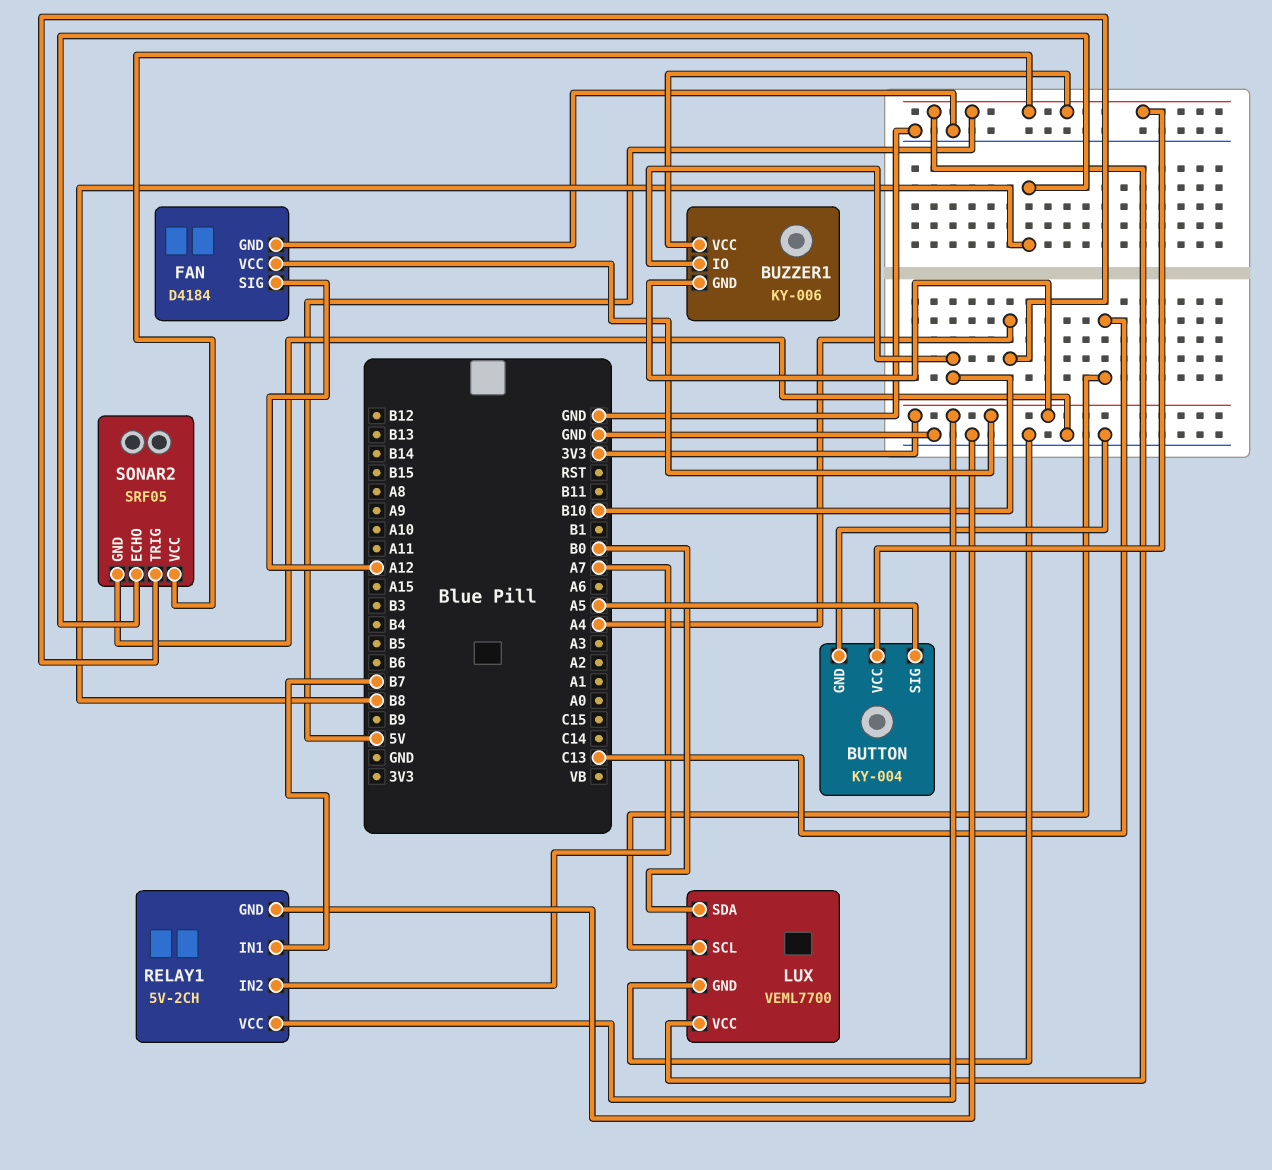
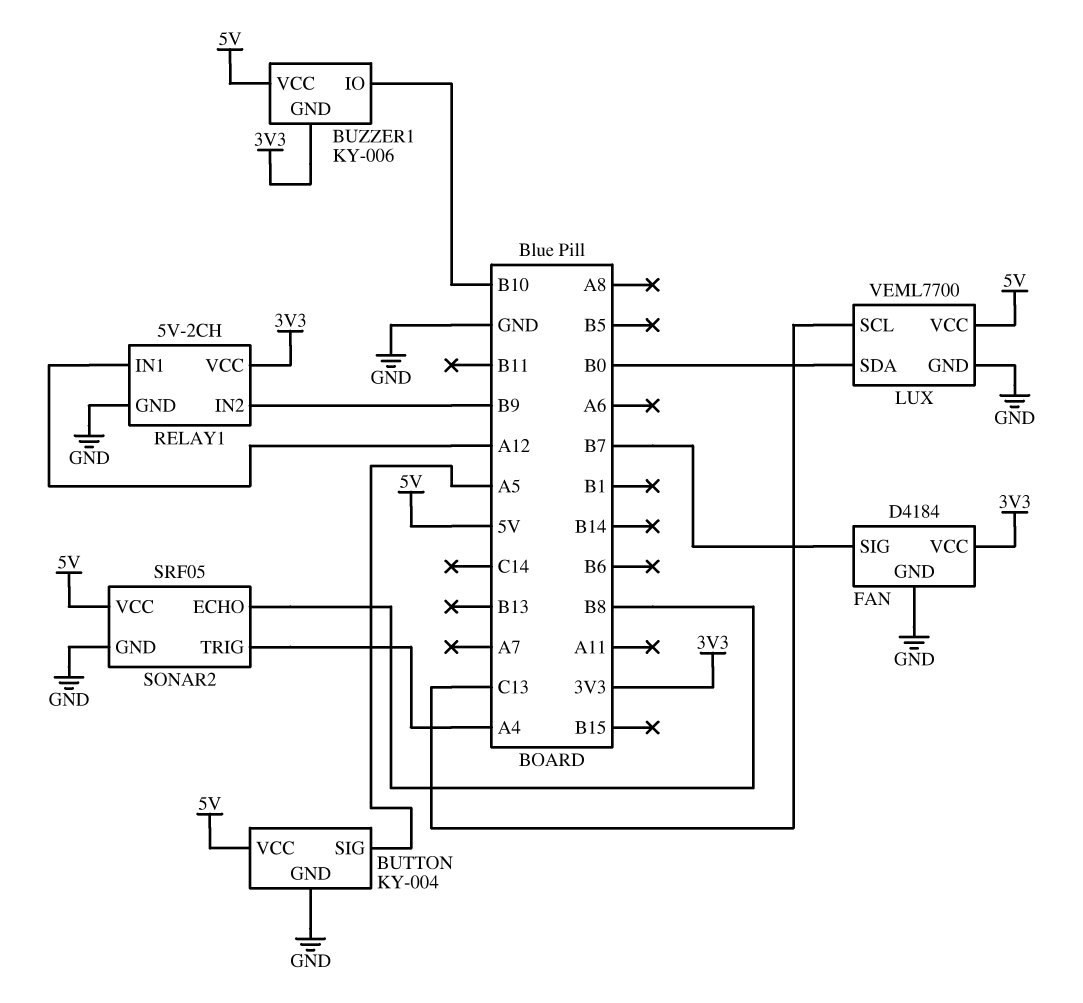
FAN pin SIG: A12 -> B7
RELAY1 pin IN1: B7 -> A12
RELAY1 pin IN2: A7 -> B9

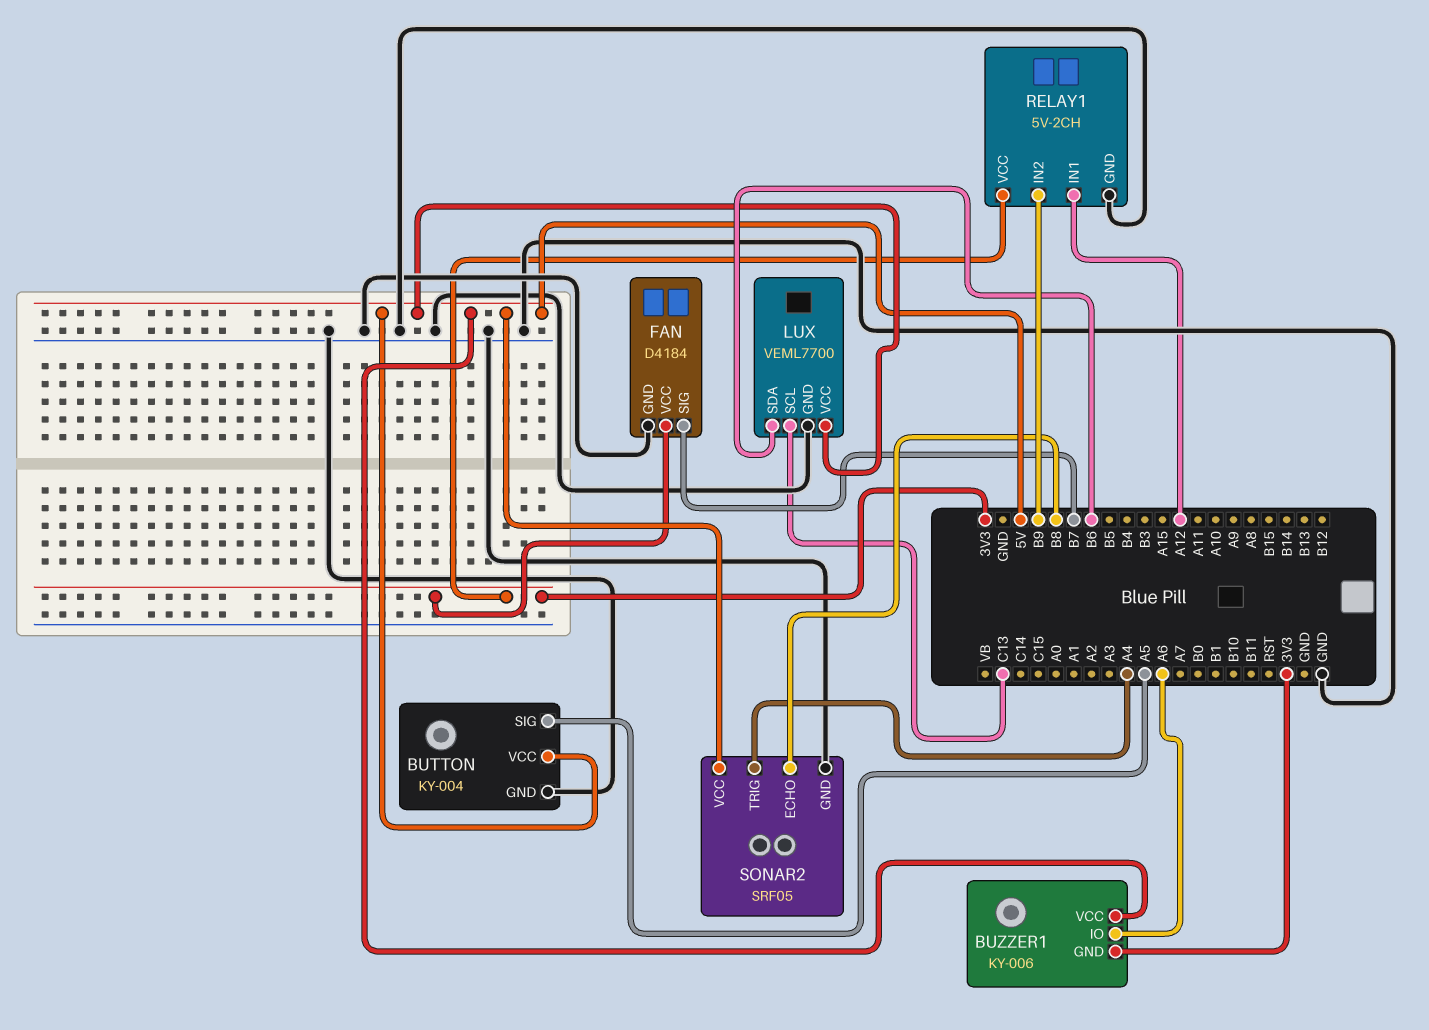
BUZZER1 pin IO: B10 -> A6
LUX pin SDA: B0 -> B6

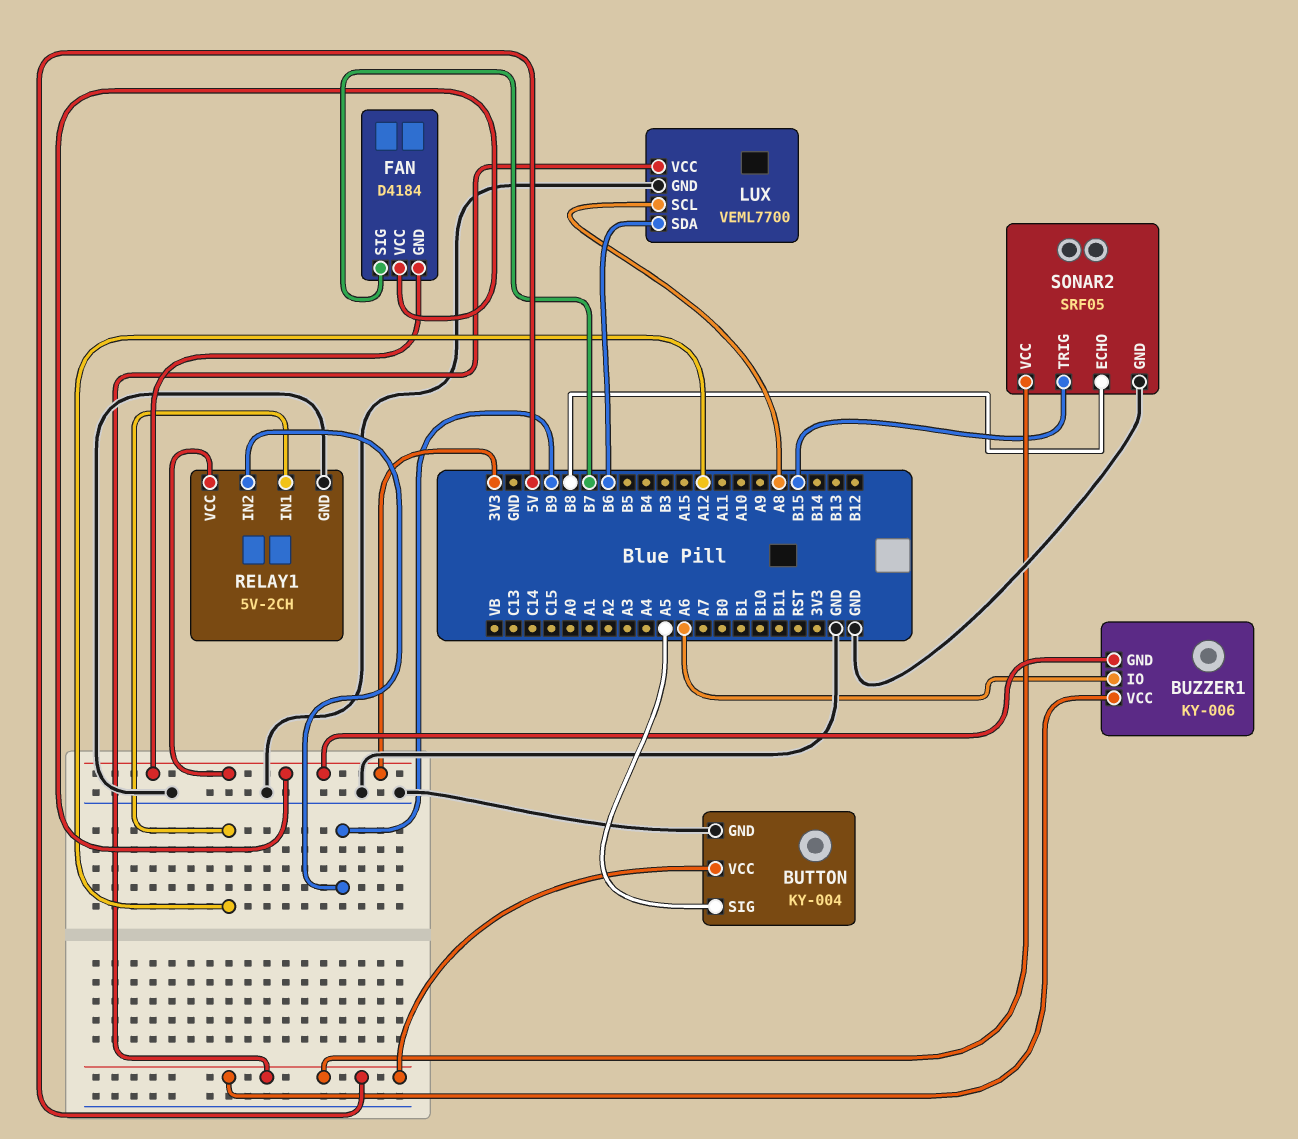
FAN pin GND: GND -> 3V3
LUX pin SCL: C13 -> A8
SONAR2 pin TRIG: A4 -> B15

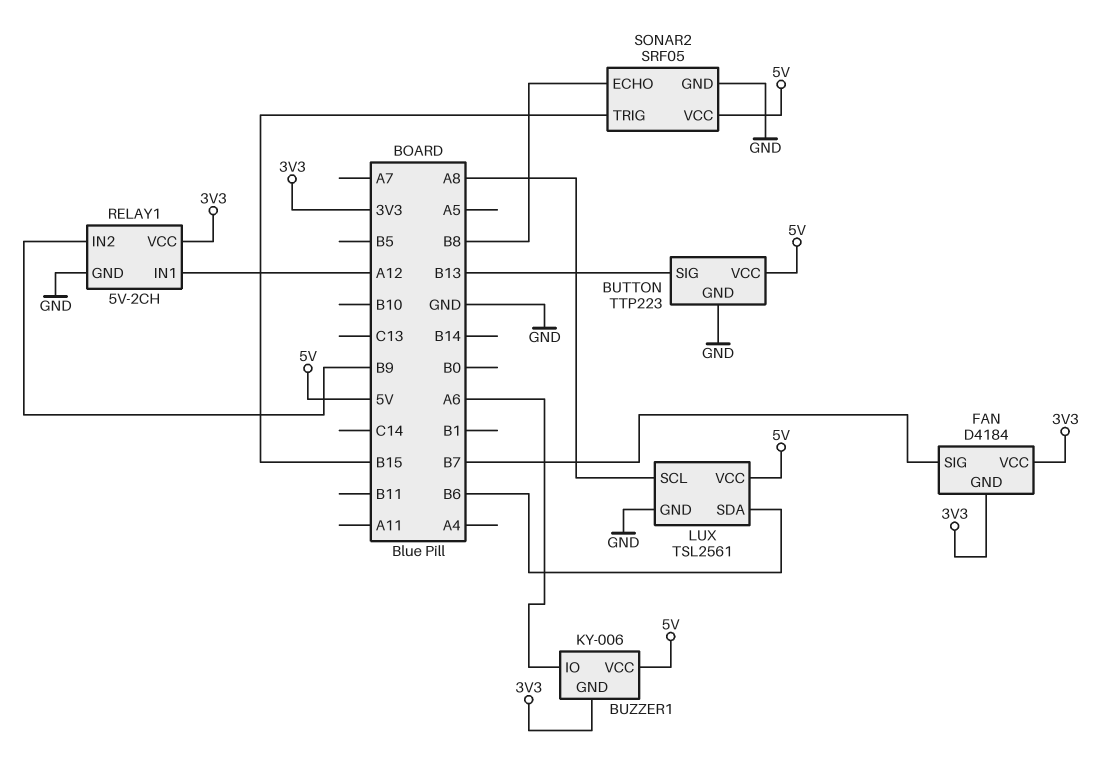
BUTTON: KY-004 -> TTP223
BUTTON pin SIG: A5 -> B13
LUX: VEML7700 -> TSL2561

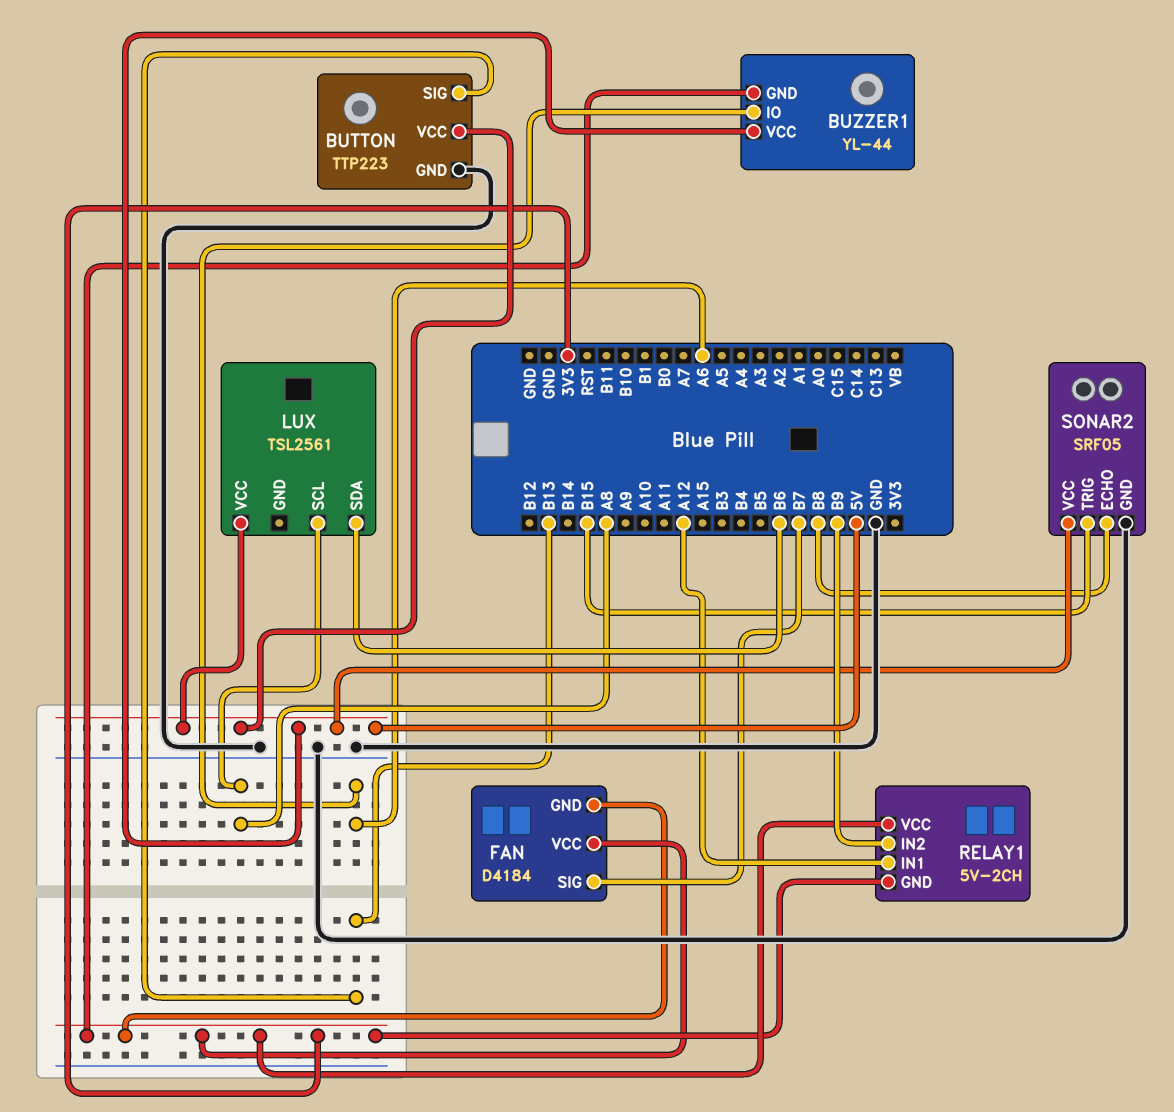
BUZZER1: KY-006 -> YL-44
LUX pin GND: GND -> none
RELAY1 pin GND: GND -> 3V3

